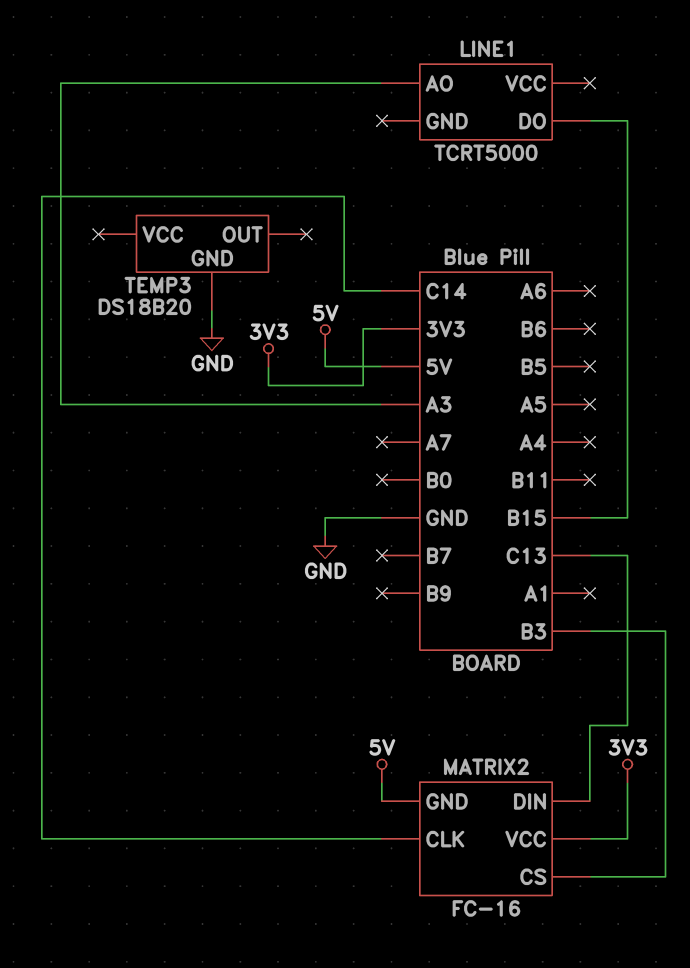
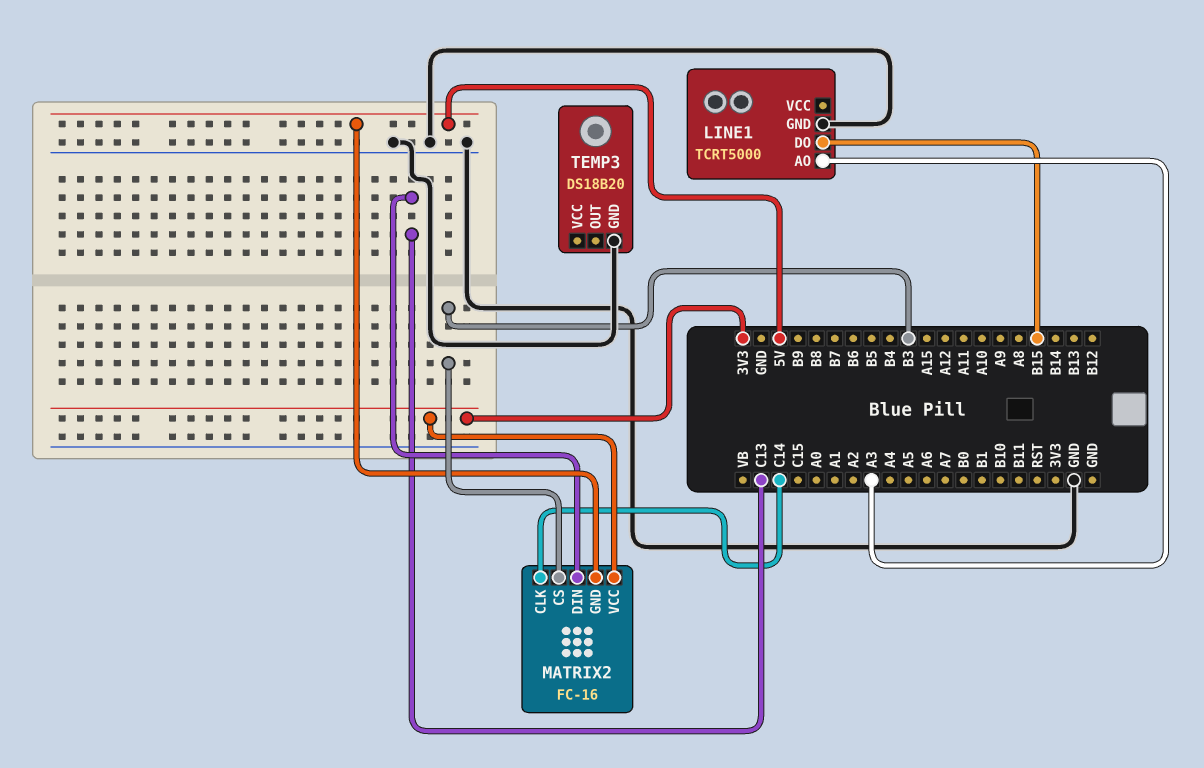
LINE1 pin GND: none -> GND

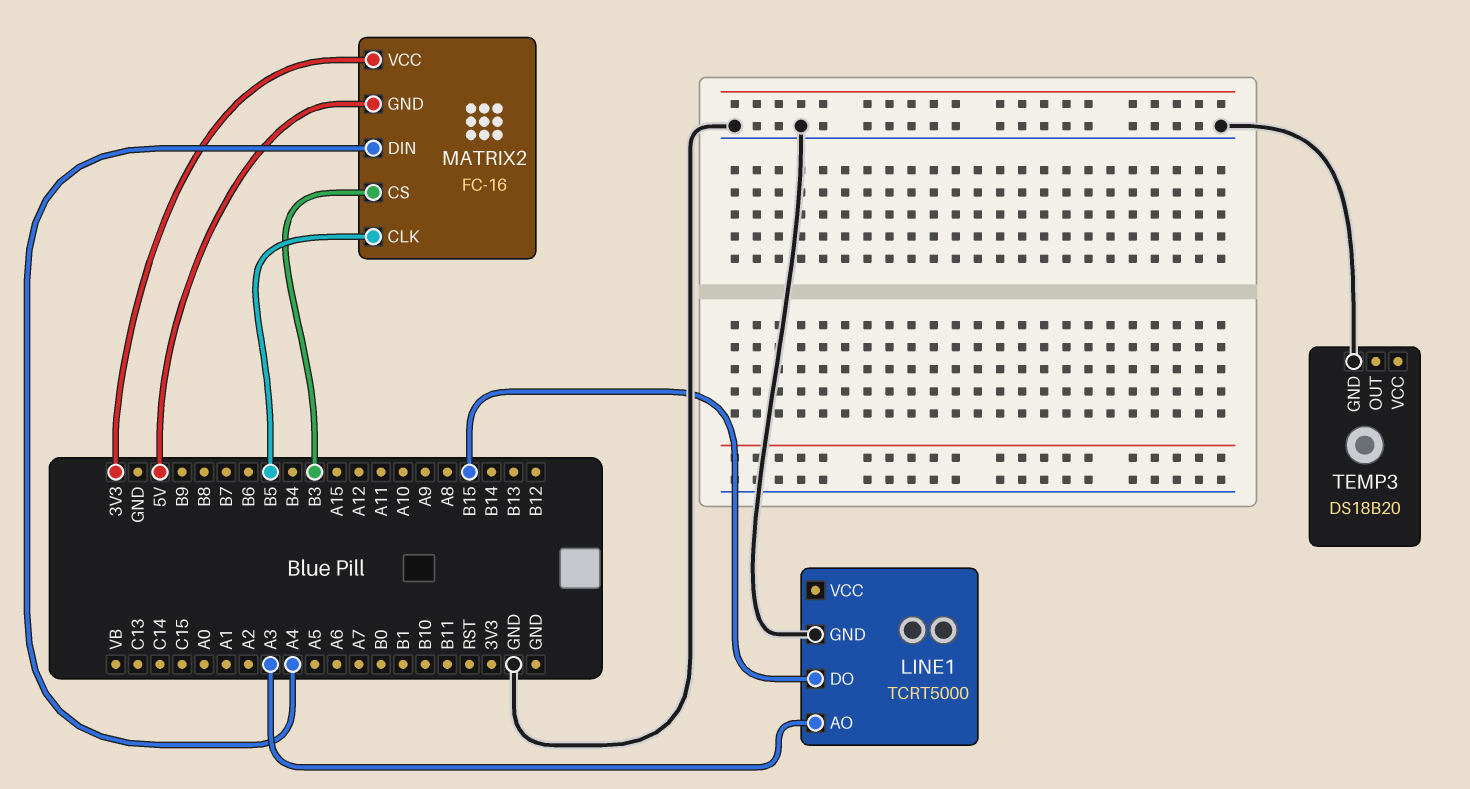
MATRIX2 pin CLK: C14 -> B5
MATRIX2 pin DIN: C13 -> A4

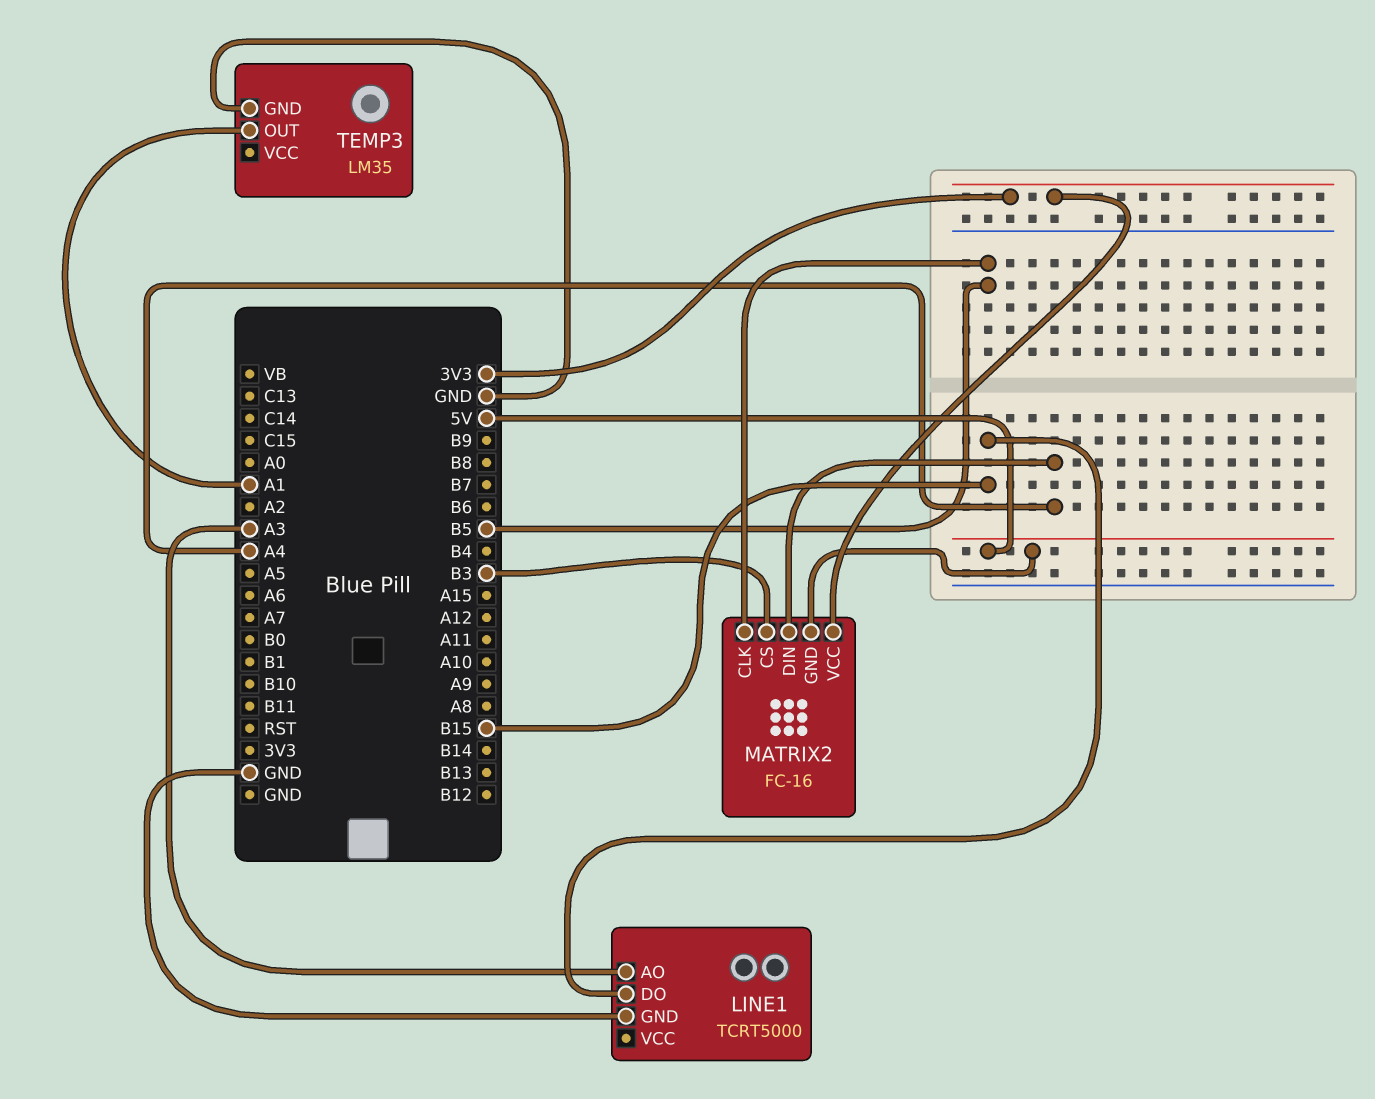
TEMP3: DS18B20 -> LM35
TEMP3 pin OUT: none -> A1

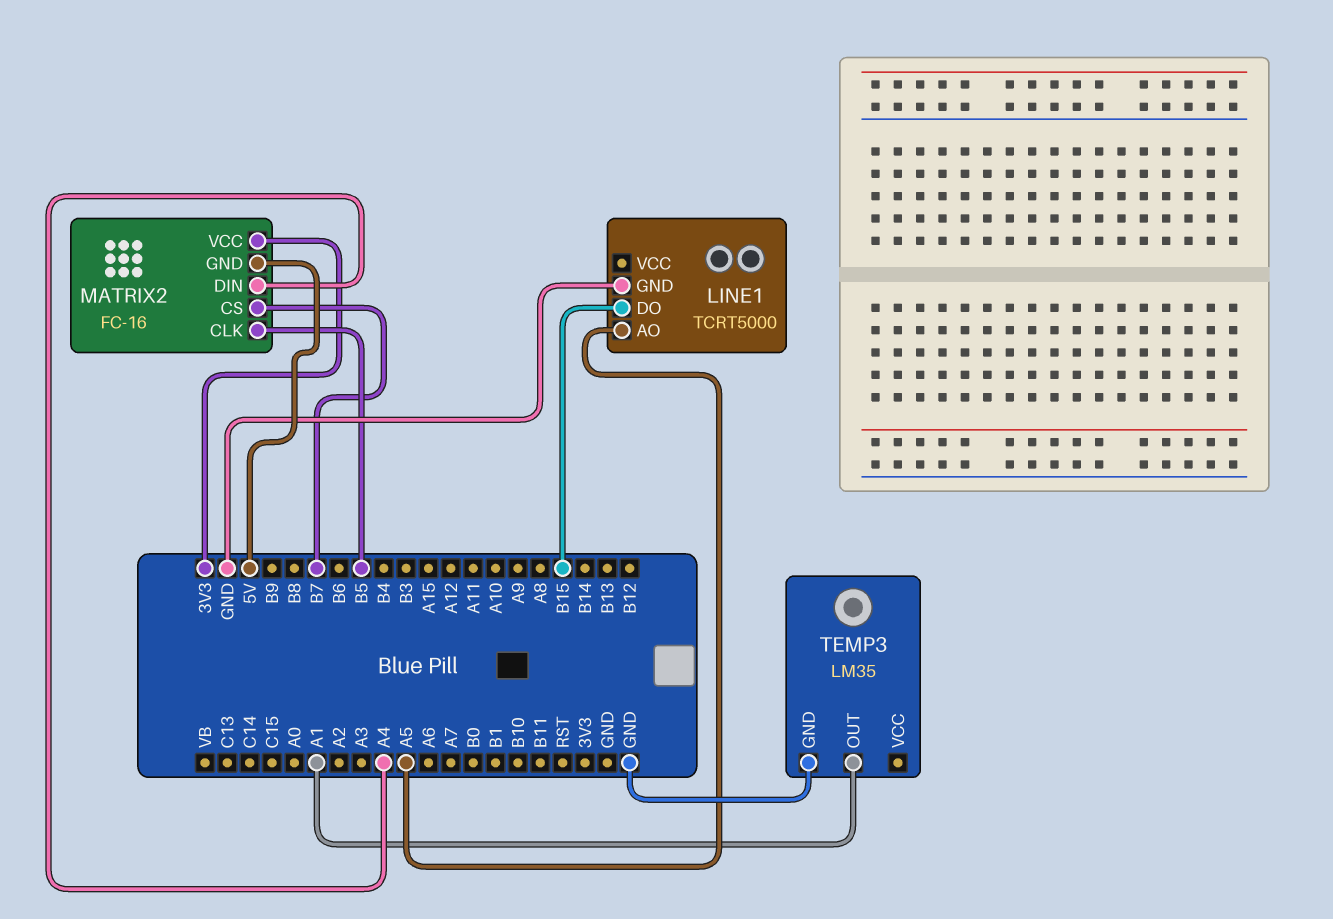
LINE1 pin AO: A3 -> A5
MATRIX2 pin CS: B3 -> B7

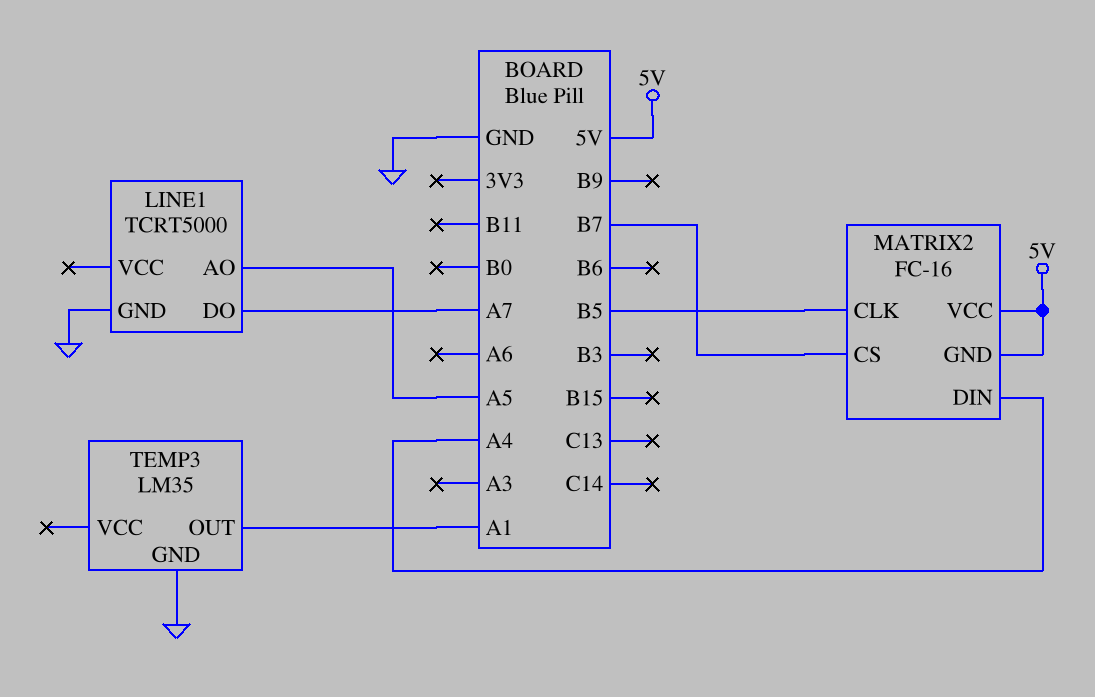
LINE1 pin DO: B15 -> A7
MATRIX2 pin VCC: 3V3 -> 5V

